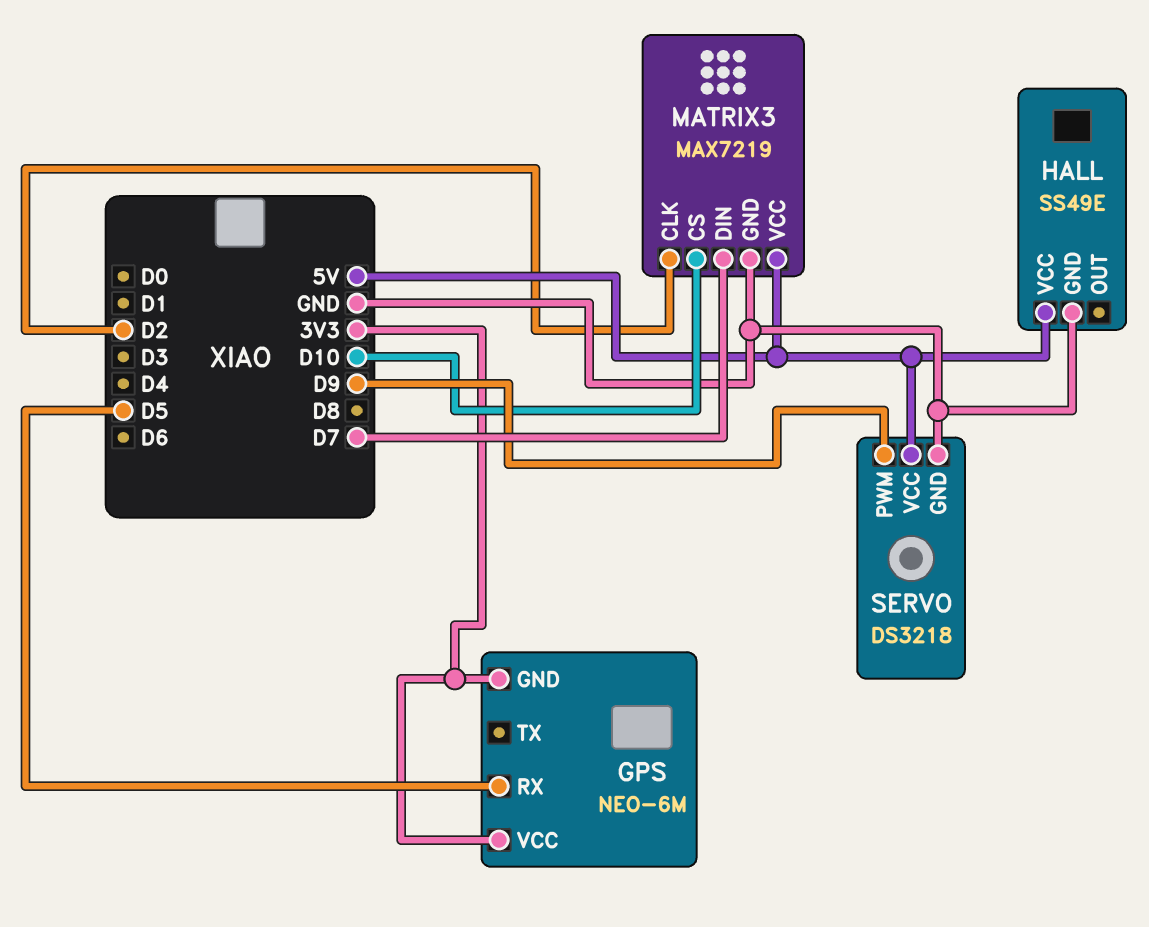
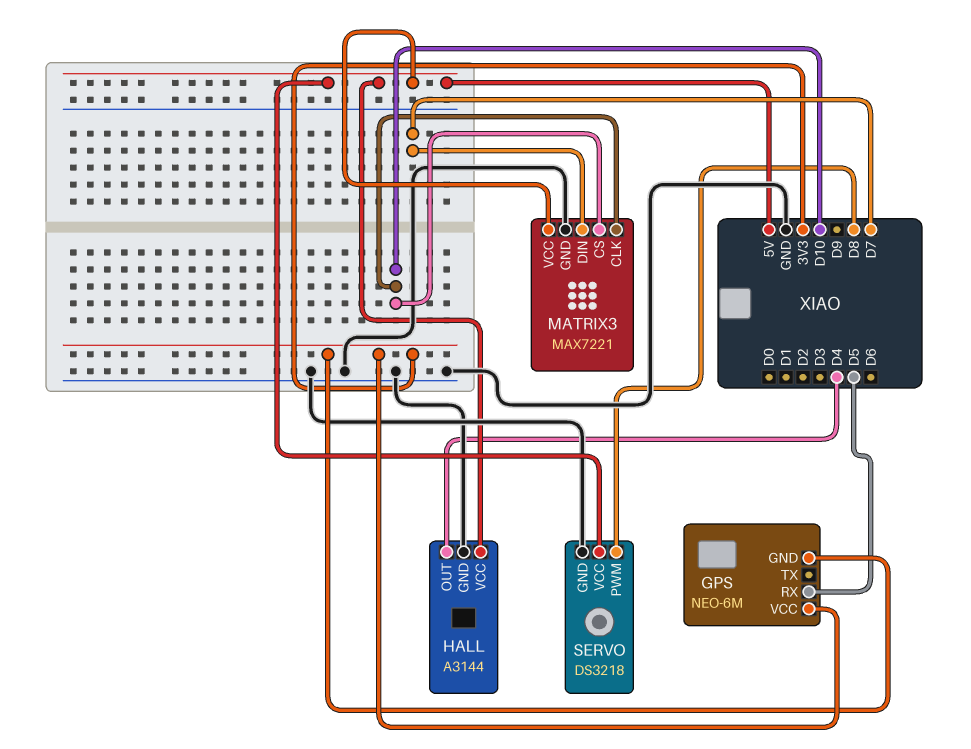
HALL: SS49E -> A3144
HALL pin OUT: none -> D4
MATRIX3: MAX7219 -> MAX7221
MATRIX3 pin CLK: D2 -> D10
SERVO pin PWM: D9 -> D8

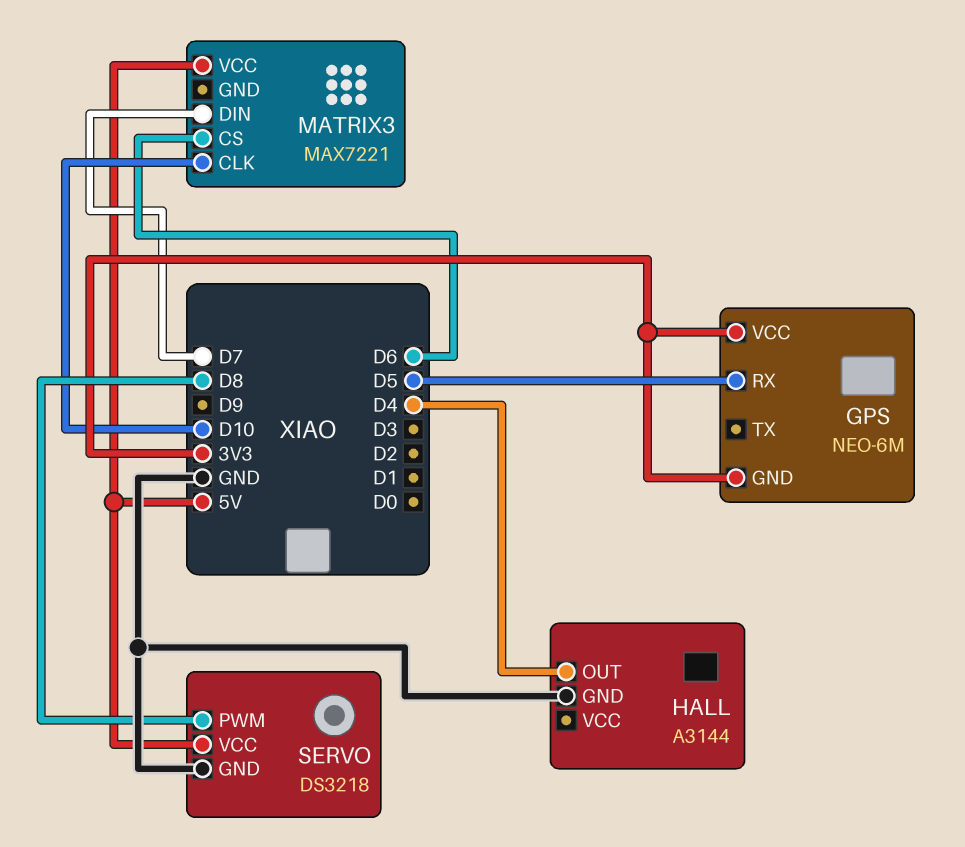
HALL pin VCC: 5V -> none
MATRIX3 pin CS: D10 -> D6
MATRIX3 pin GND: GND -> none

